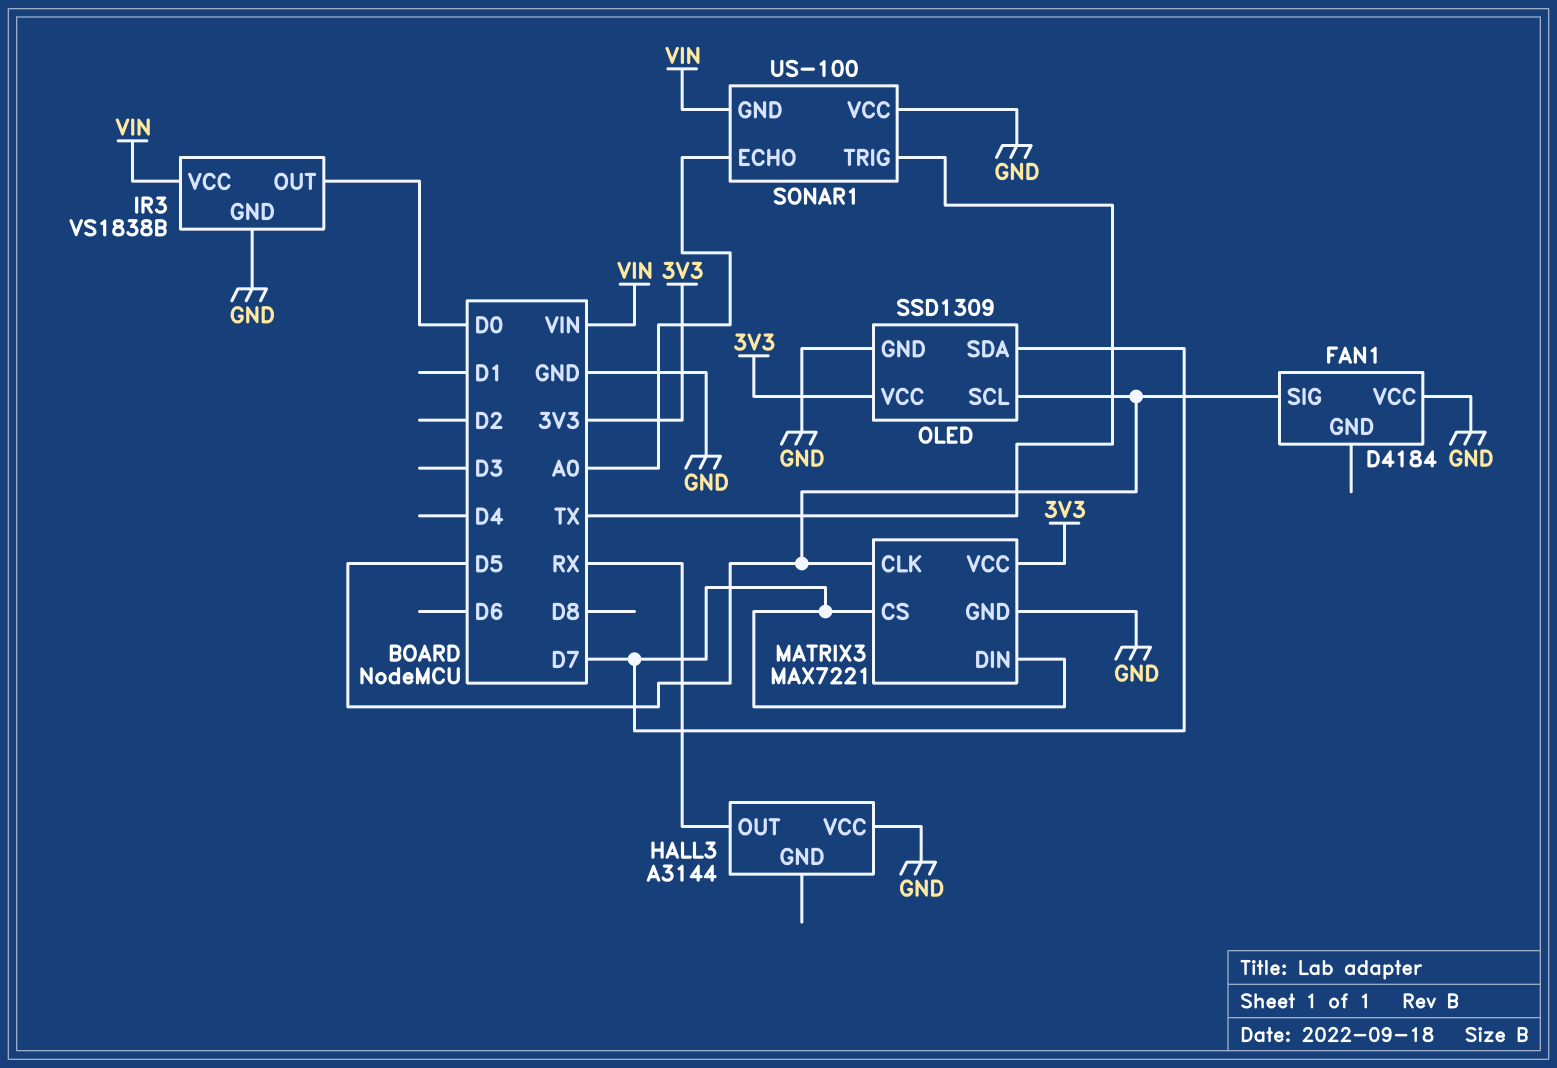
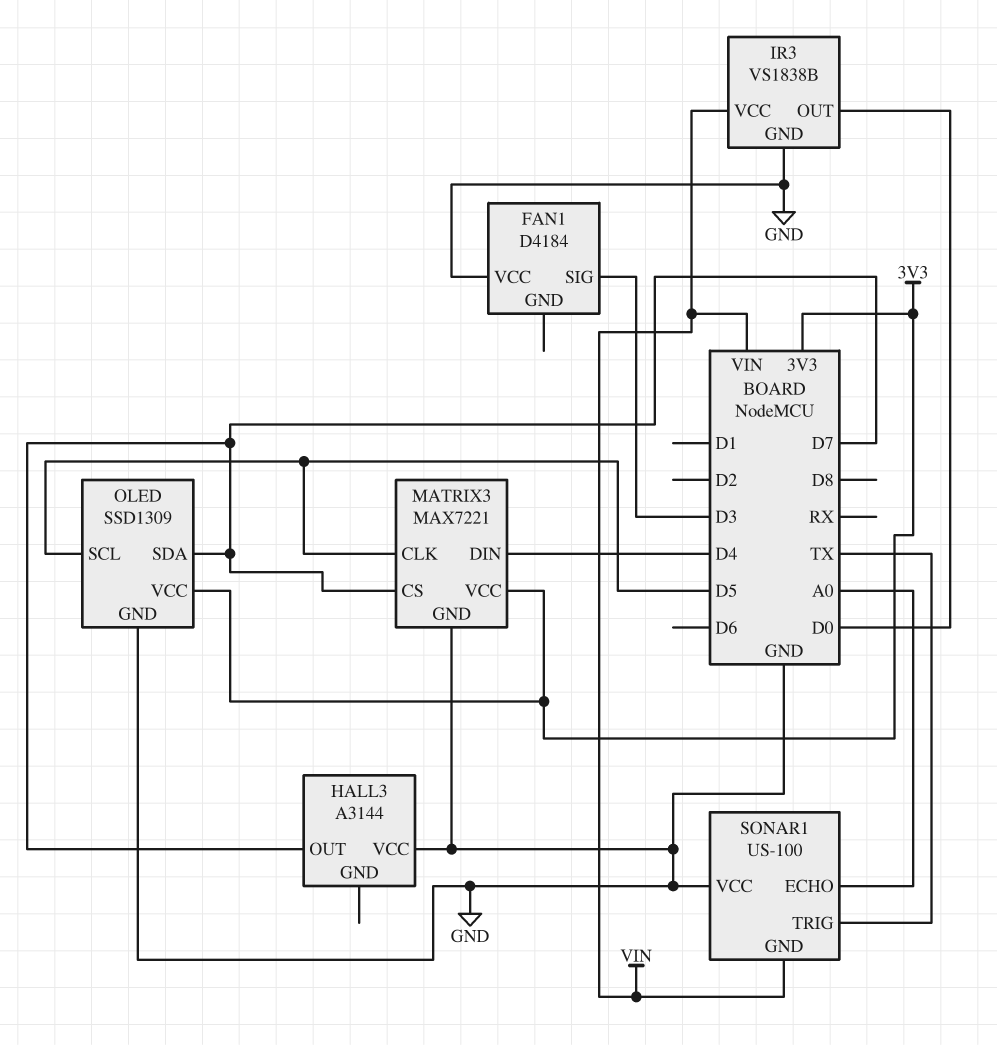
FAN1 pin SIG: D5 -> D3
HALL3 pin OUT: RX -> D7
MATRIX3 pin DIN: D7 -> D4

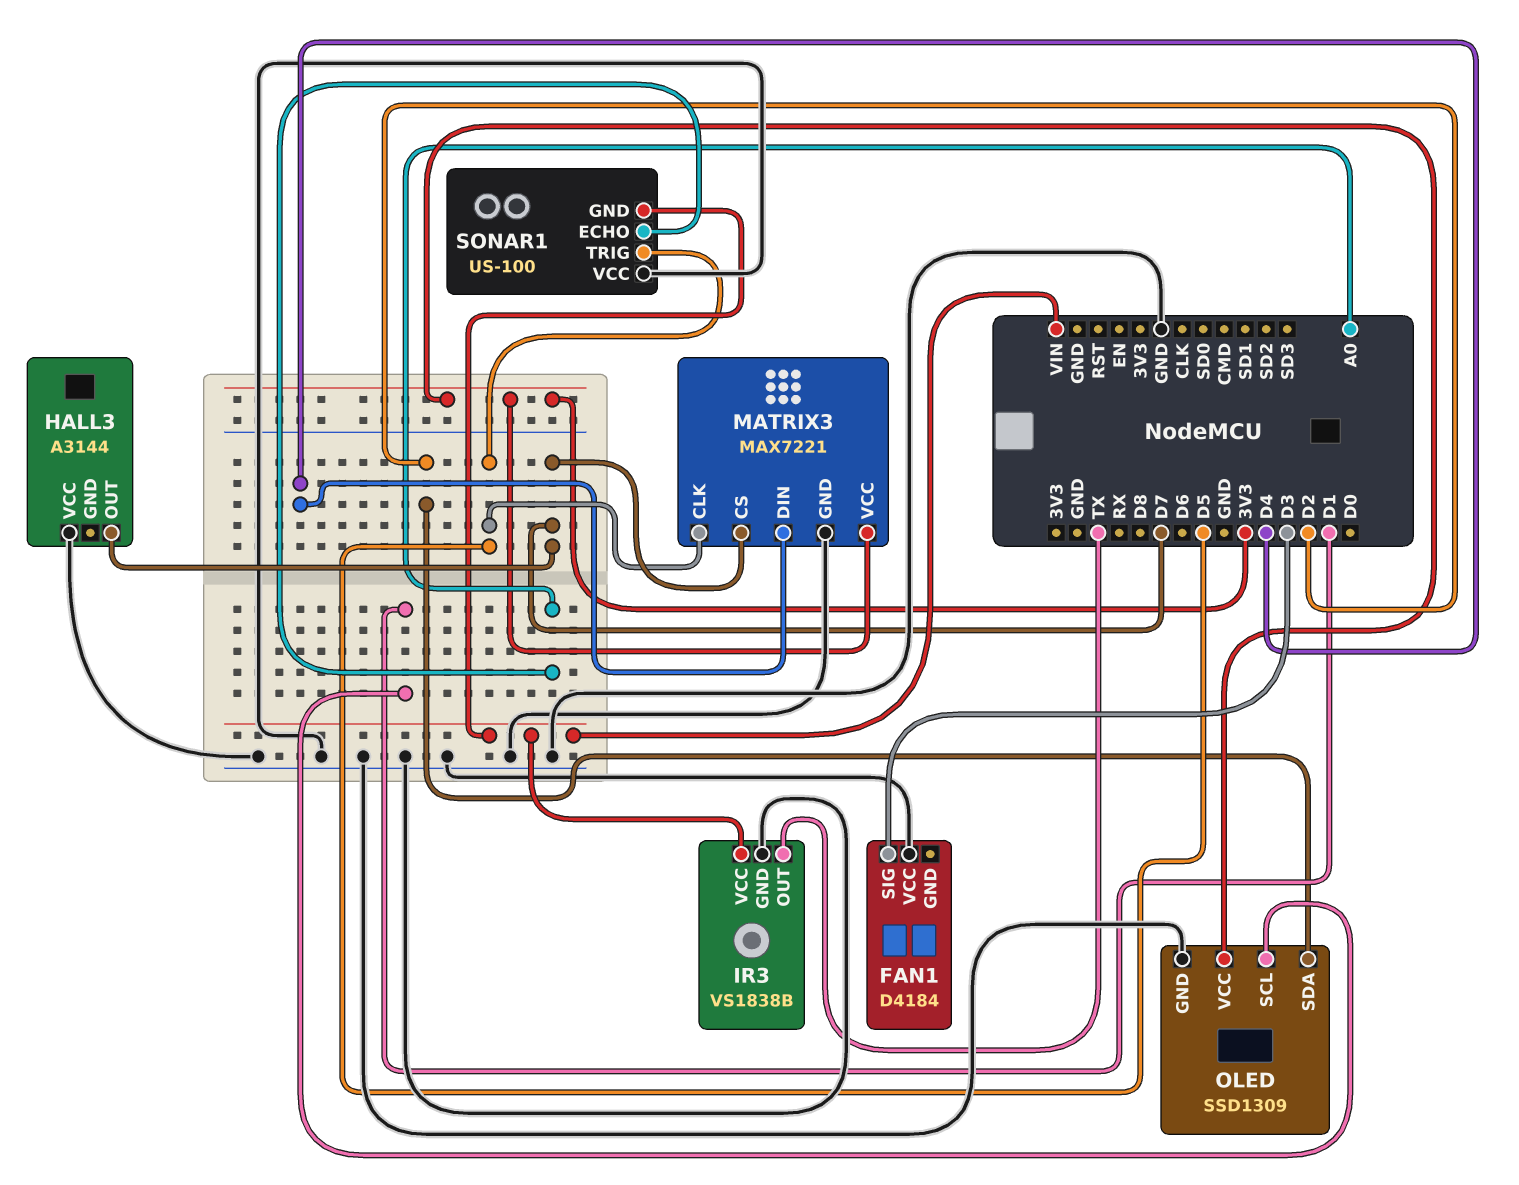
IR3 pin OUT: D0 -> TX
OLED pin SCL: D5 -> D1
OLED pin SDA: D7 -> D2
SONAR1 pin TRIG: TX -> D5

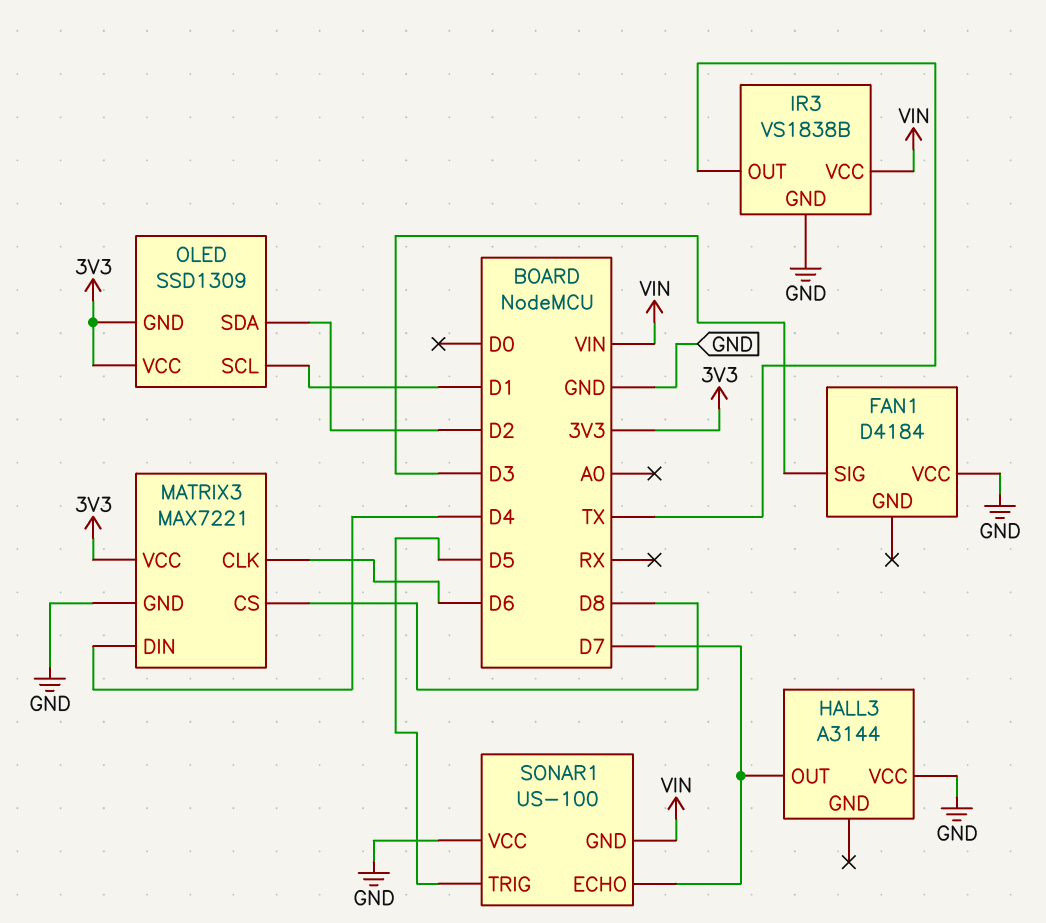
MATRIX3 pin CLK: D5 -> D6
MATRIX3 pin CS: D7 -> D8
OLED pin GND: GND -> 3V3
SONAR1 pin ECHO: A0 -> D7

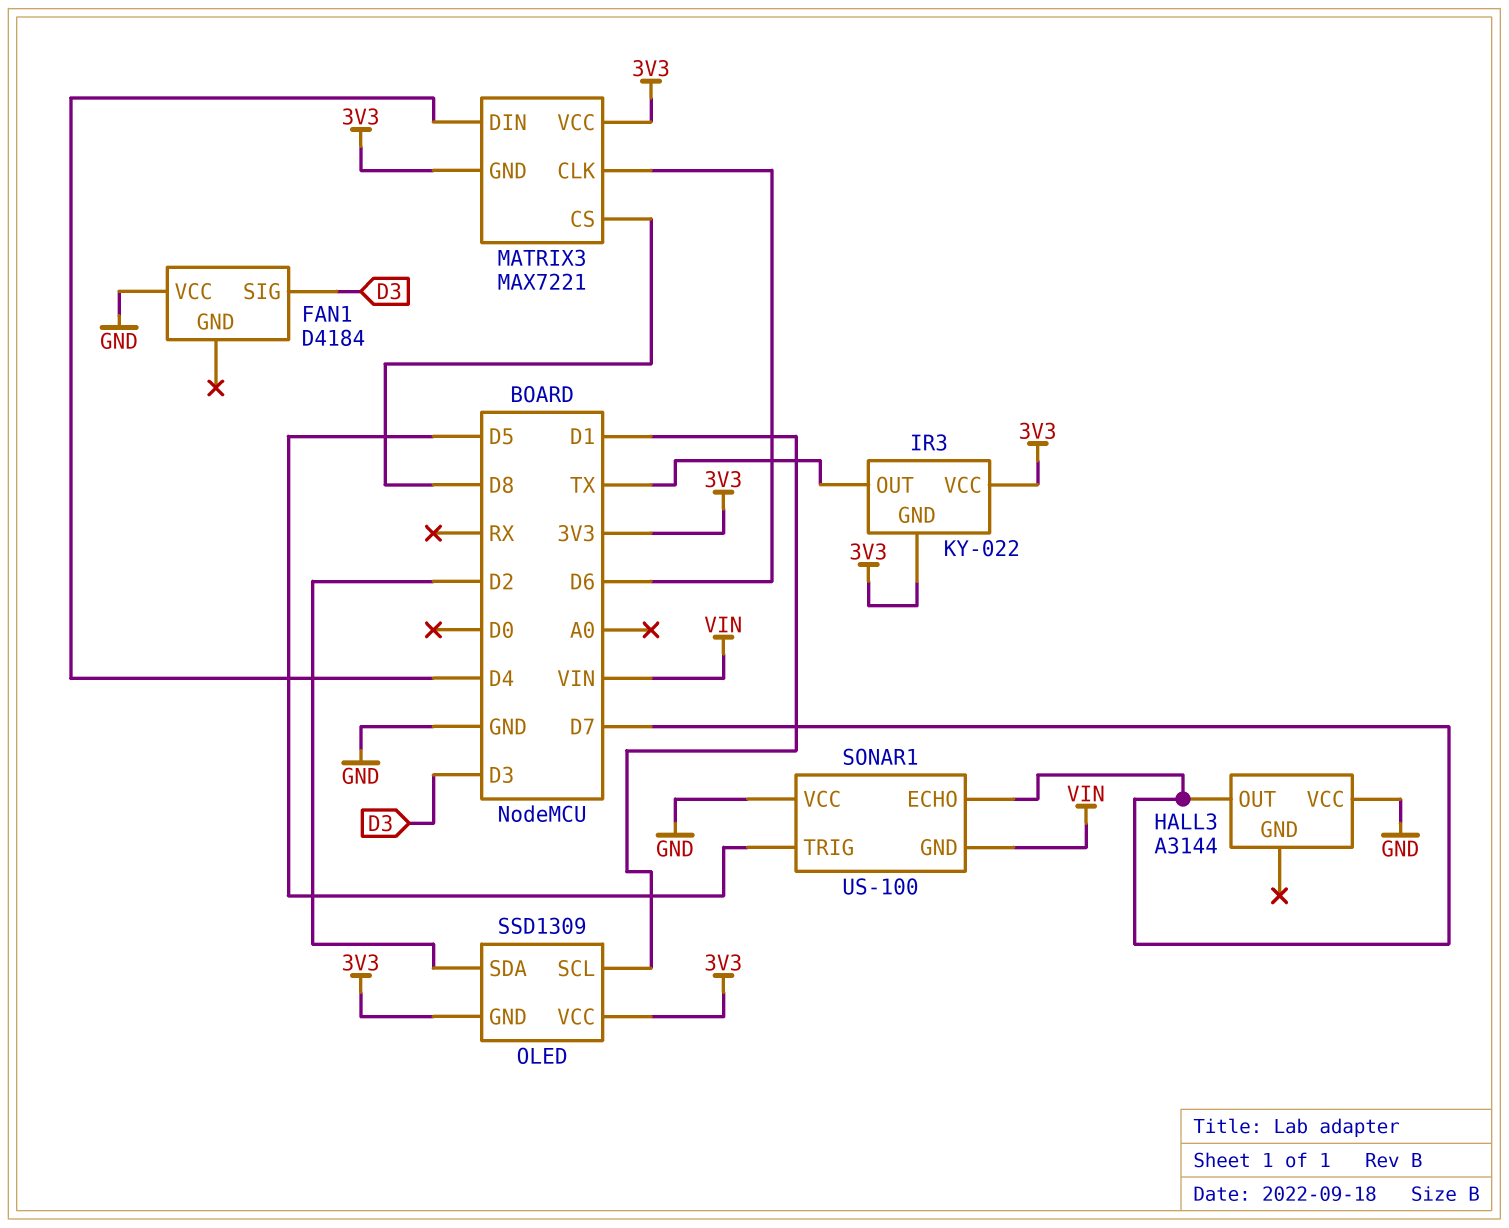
IR3: VS1838B -> KY-022
IR3 pin GND: GND -> 3V3
IR3 pin VCC: VIN -> 3V3
MATRIX3 pin GND: GND -> 3V3

